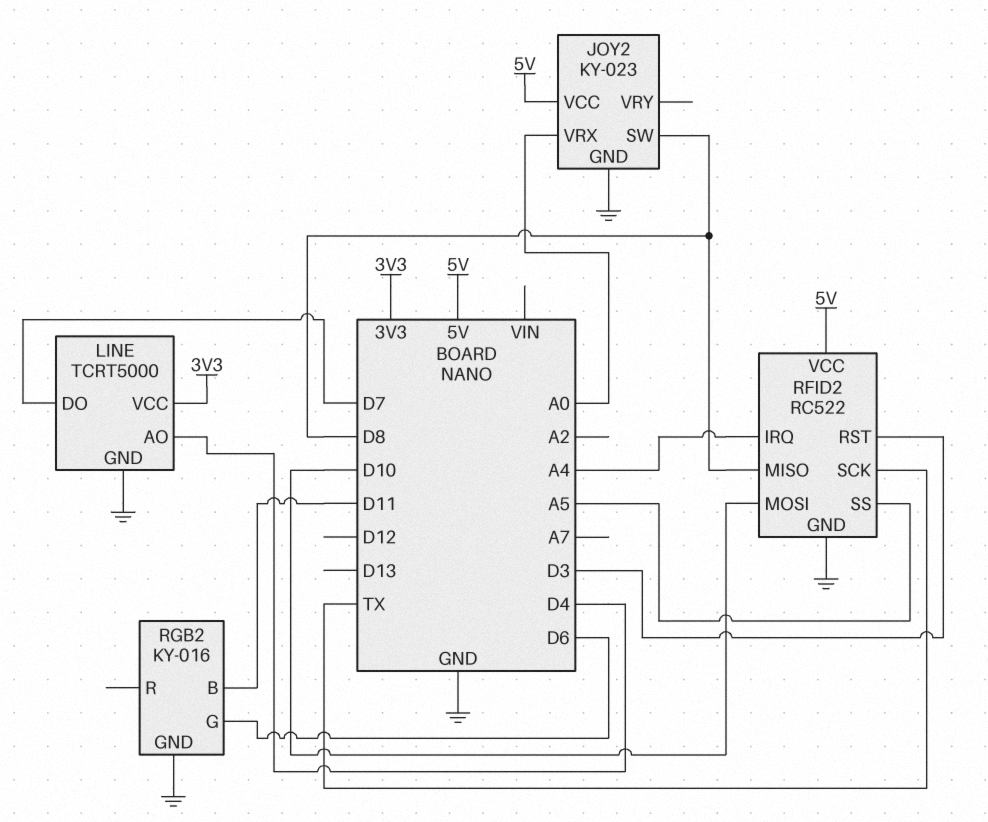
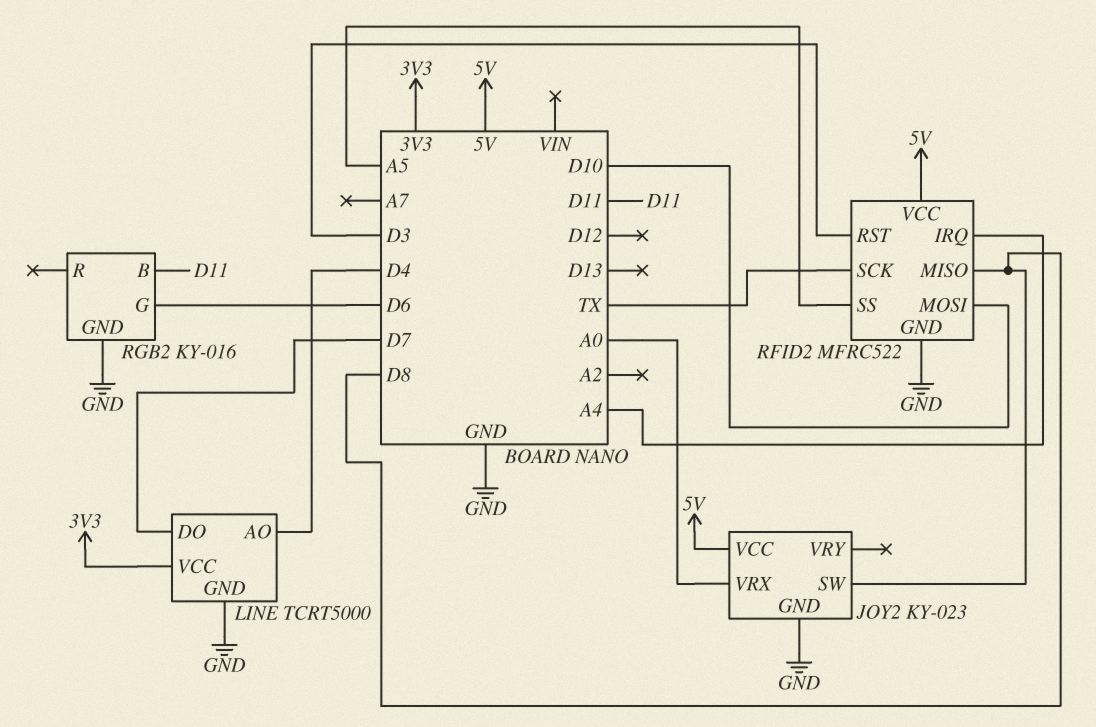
RFID2: RC522 -> MFRC522

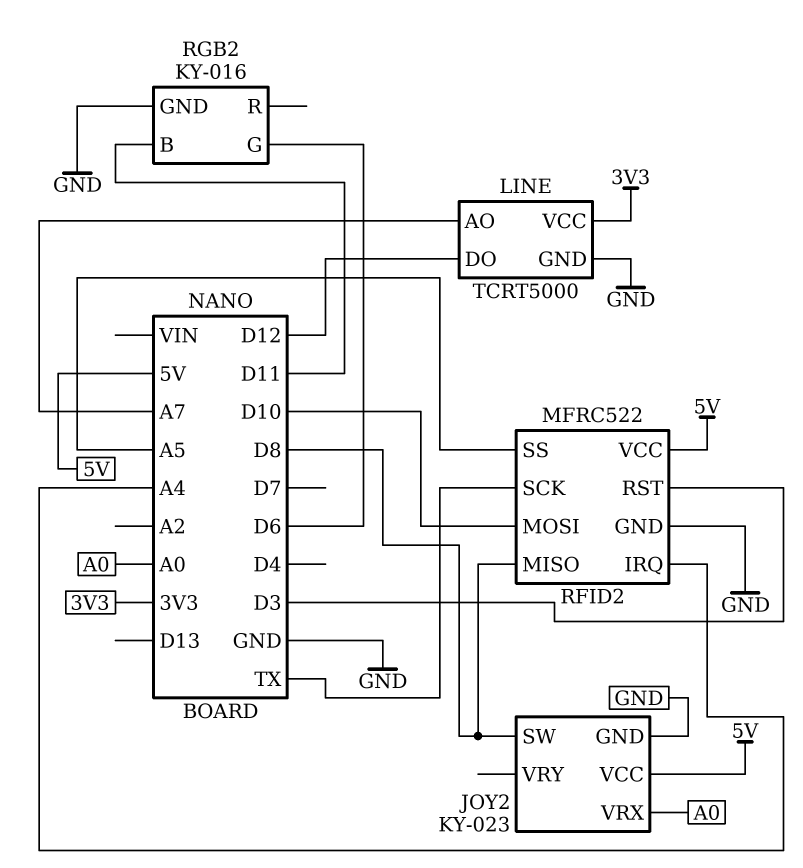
LINE pin AO: D4 -> A7
LINE pin DO: D7 -> D12

